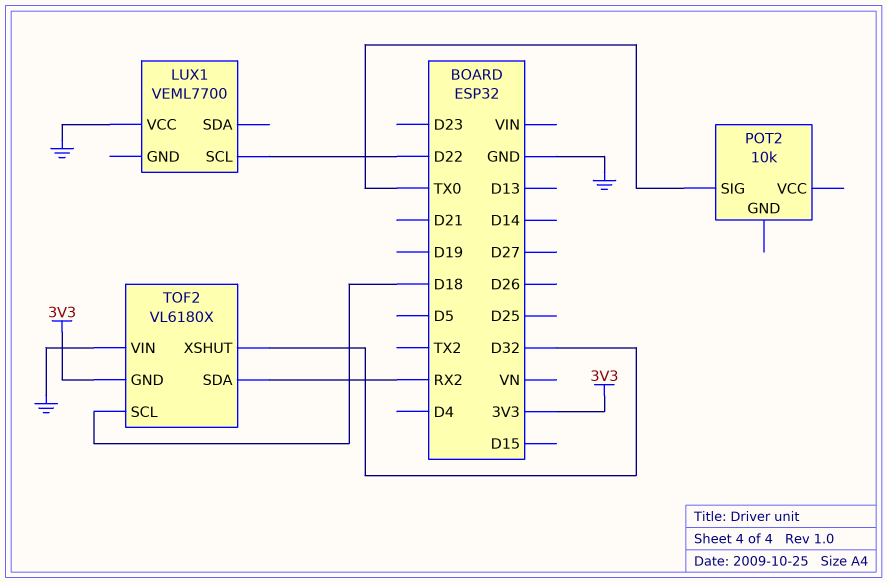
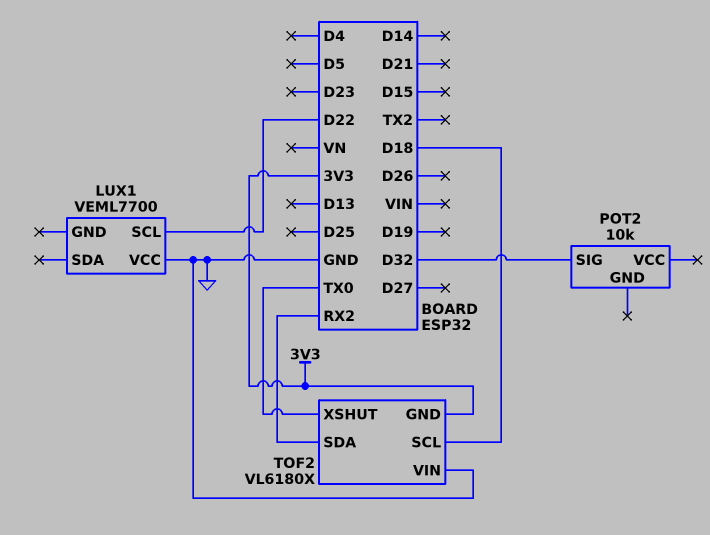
POT2 pin SIG: TX0 -> D32
TOF2 pin XSHUT: D32 -> TX0

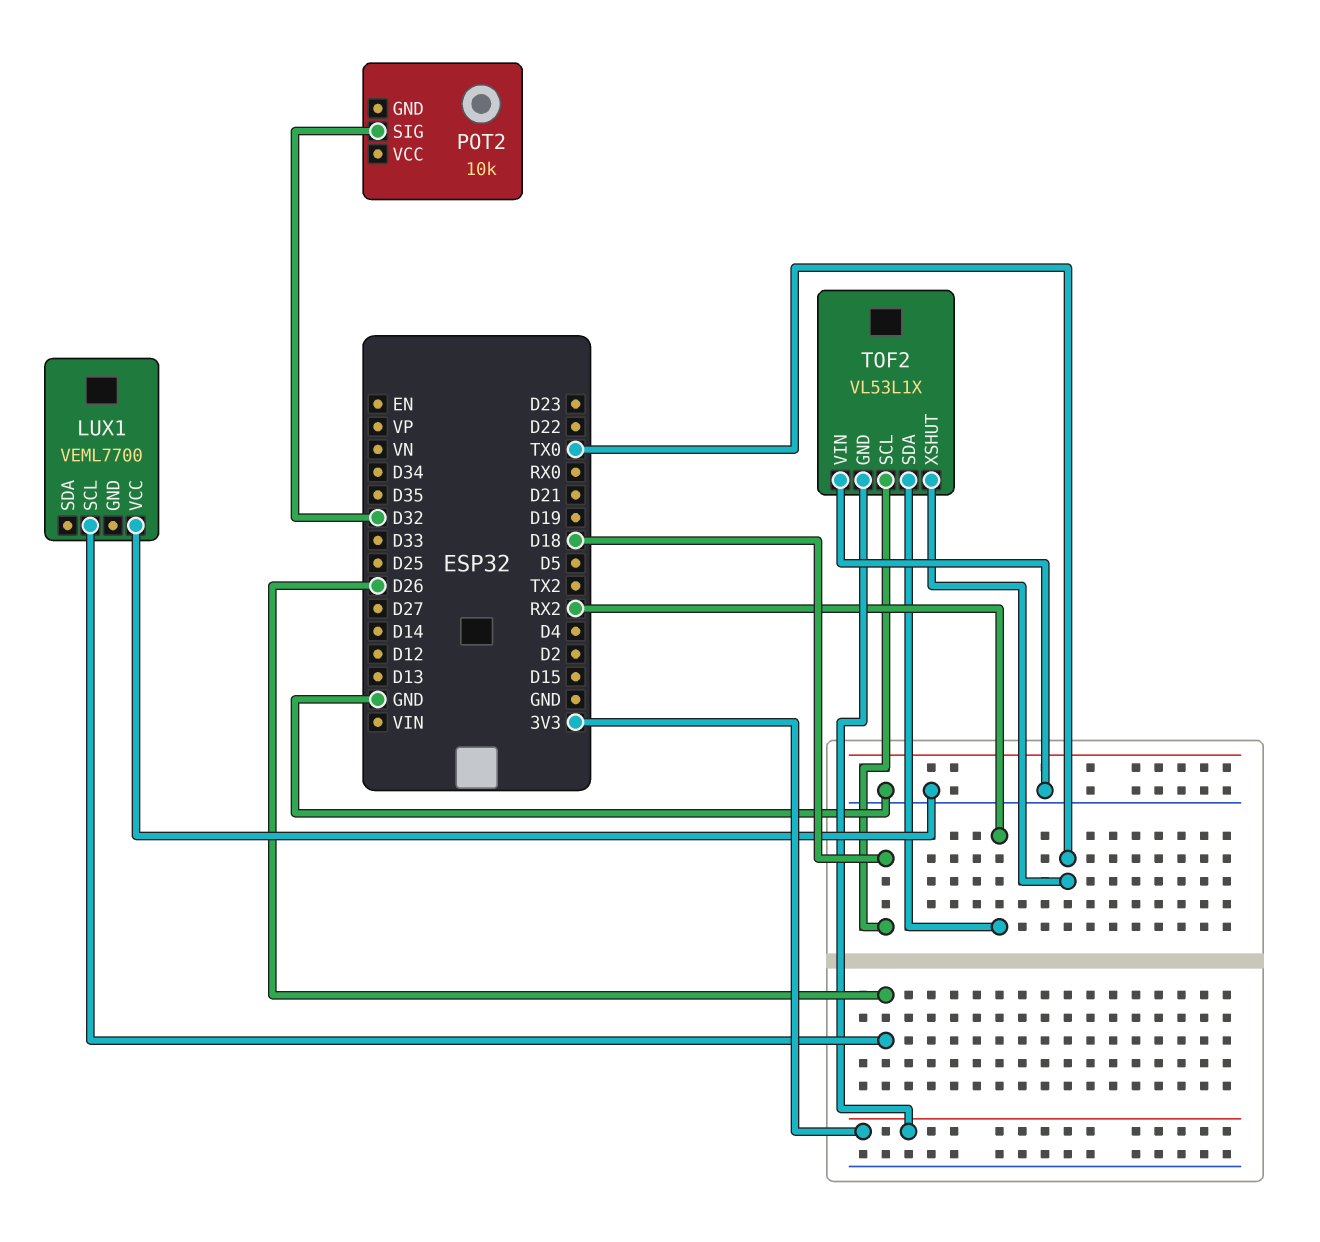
LUX1 pin SCL: D22 -> D26
TOF2: VL6180X -> VL53L1X

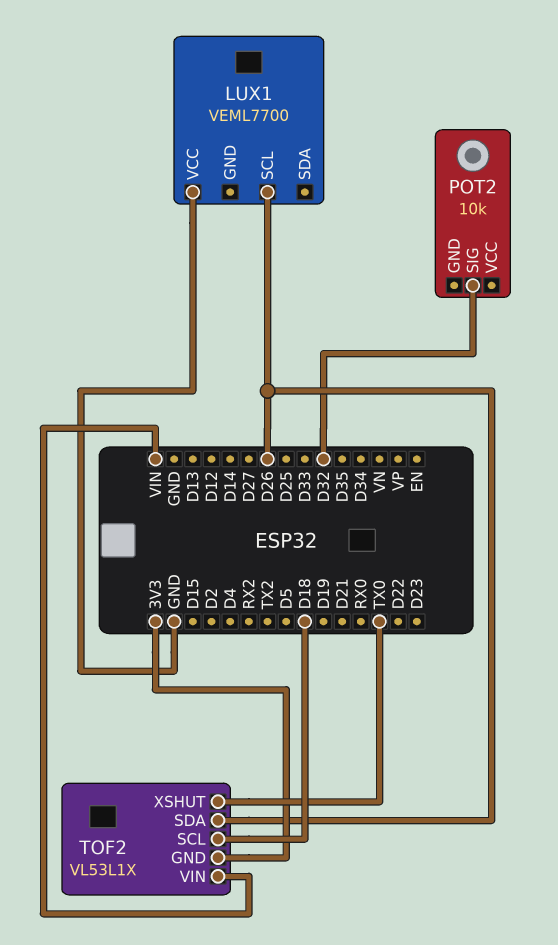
TOF2 pin SDA: RX2 -> D26
TOF2 pin VIN: GND -> VIN

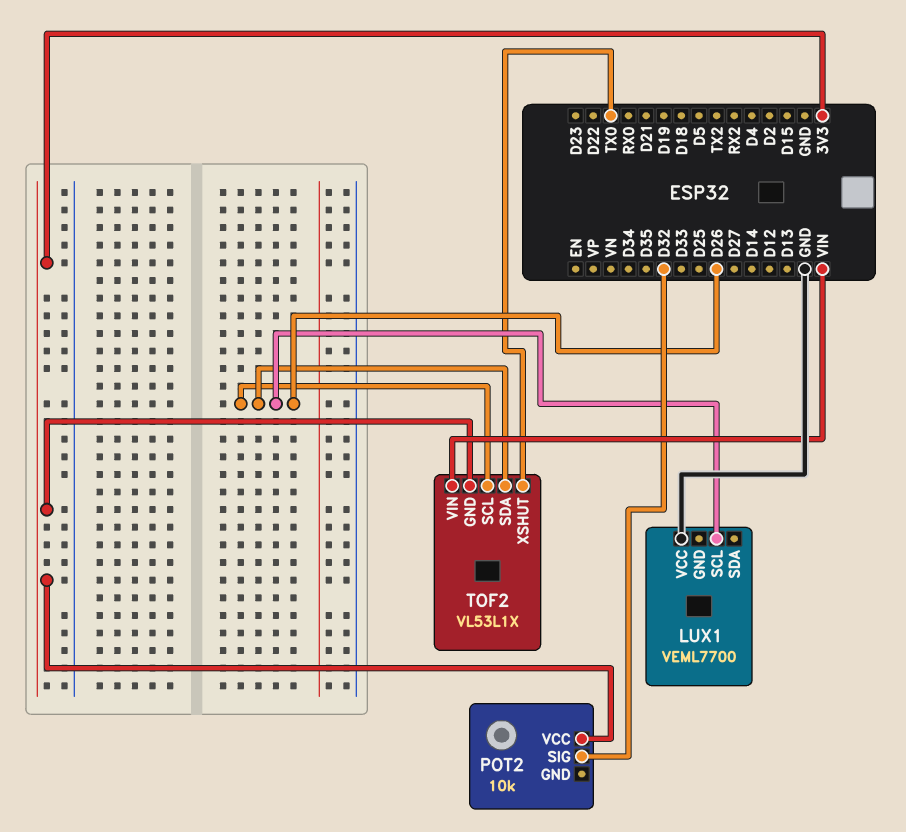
POT2 pin VCC: none -> 3V3
TOF2 pin SCL: D18 -> D26

